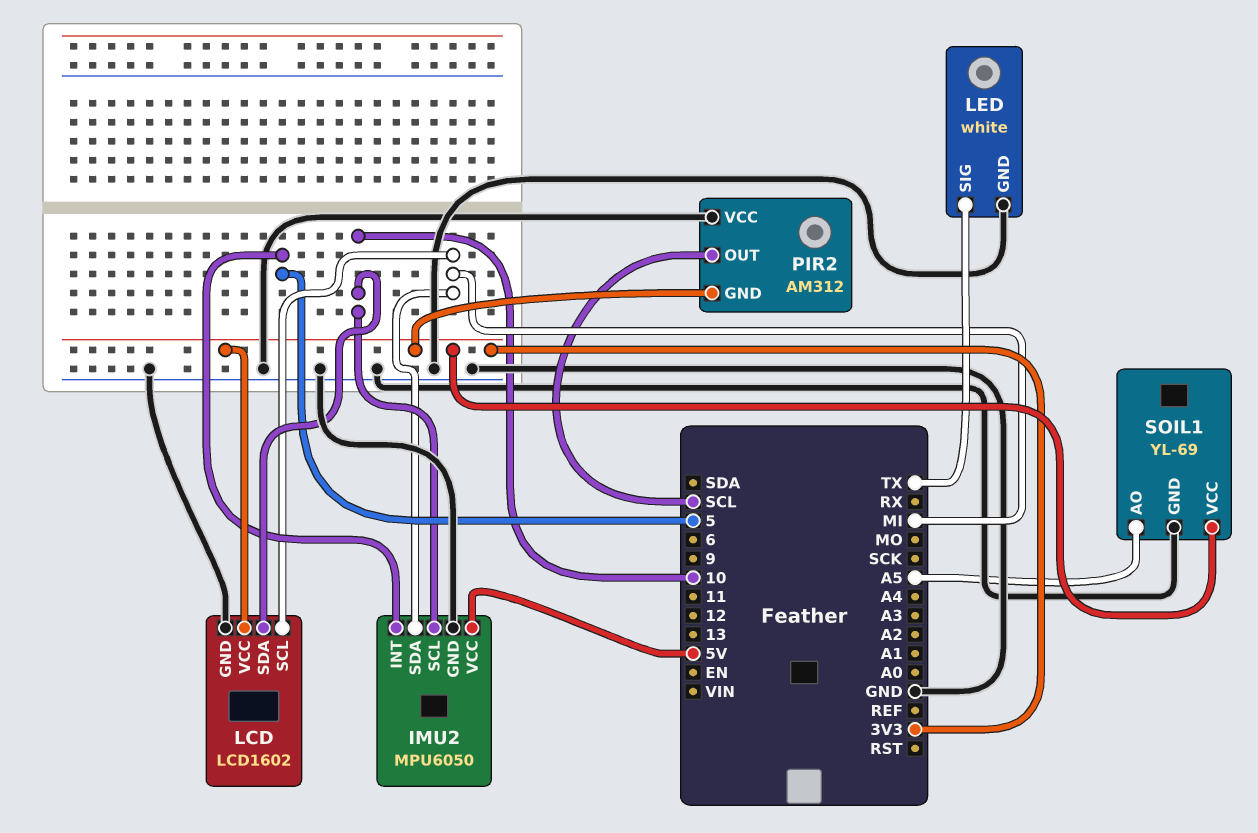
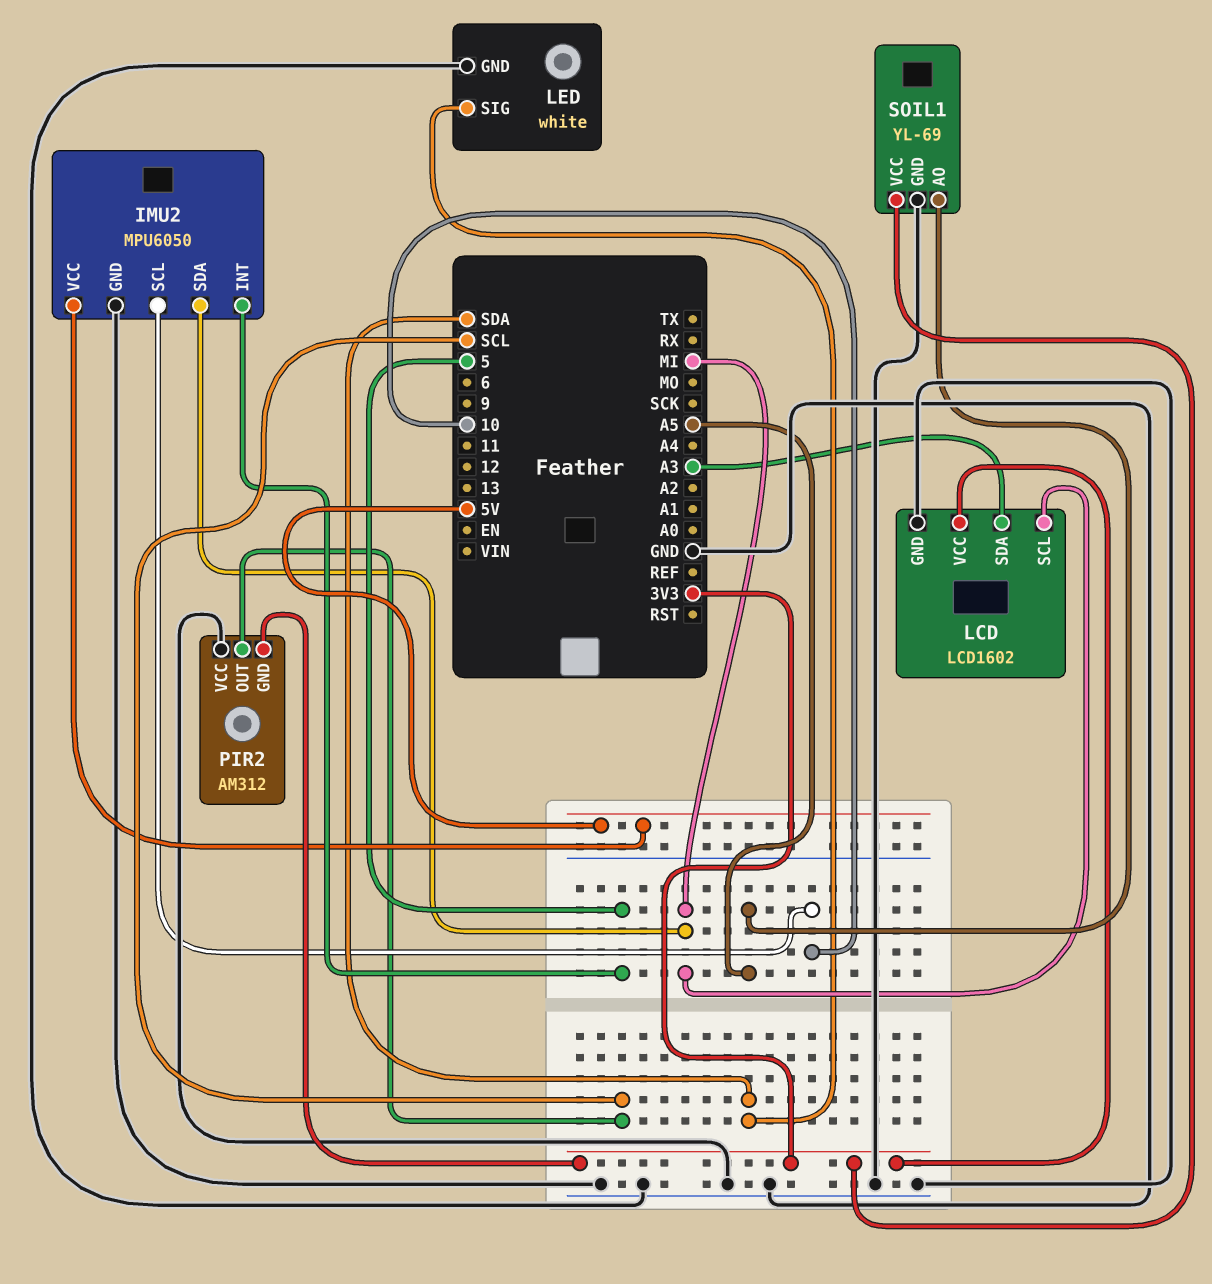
LCD pin SDA: 10 -> A3
LED pin SIG: TX -> SDA

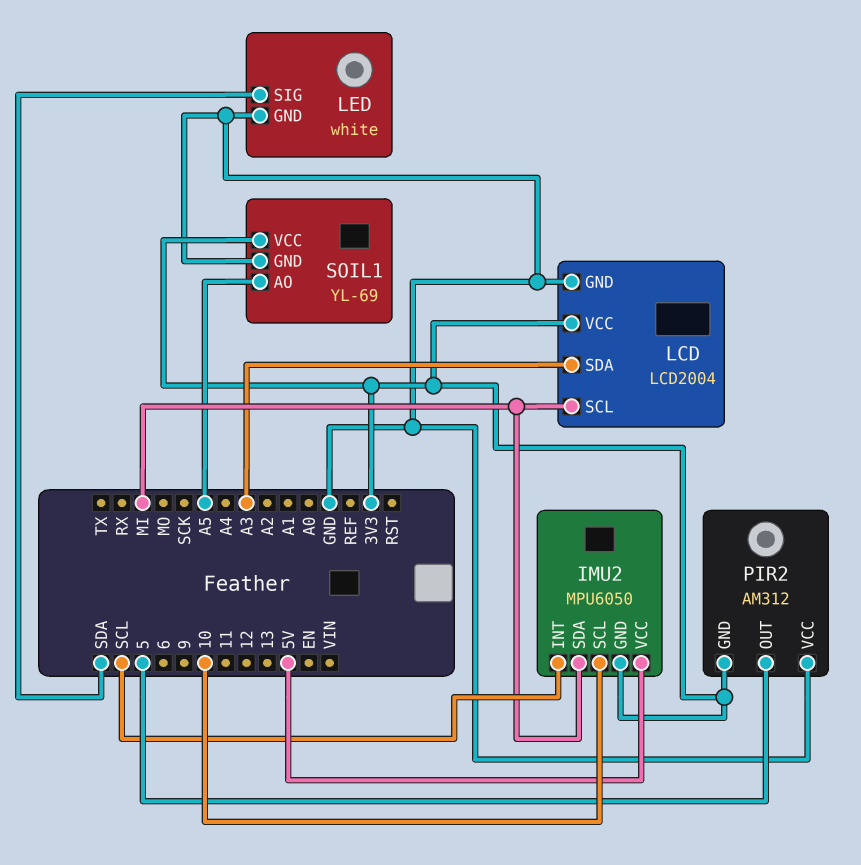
IMU2 pin GND: GND -> 3V3
IMU2 pin INT: 5 -> SCL
LCD: LCD1602 -> LCD2004
PIR2 pin OUT: SCL -> 5

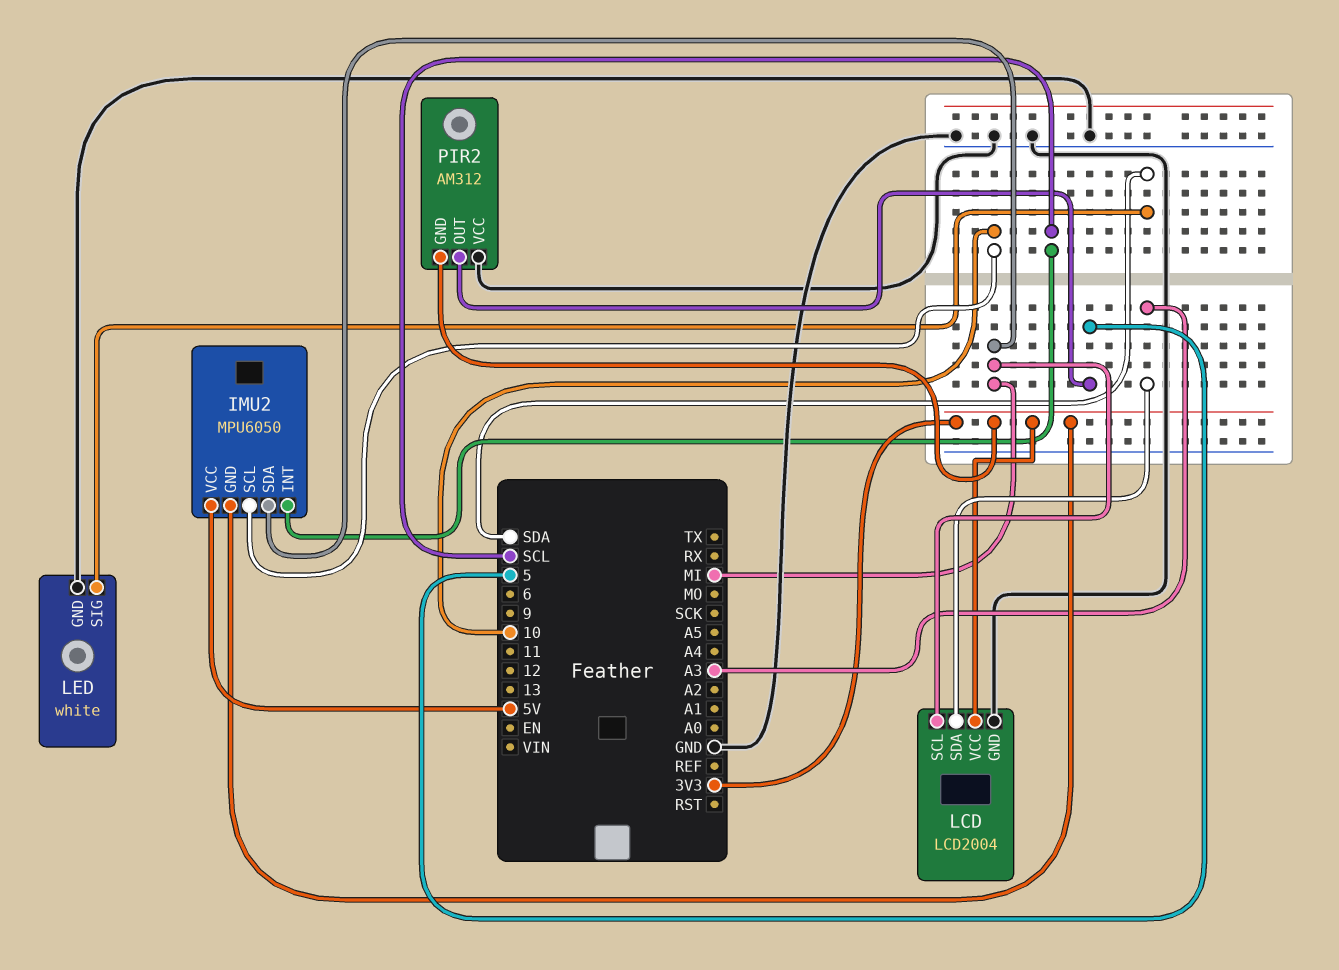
SOIL1: YL-69 -> none
SOIL1 pin AO: A5 -> none
SOIL1 pin GND: GND -> none
SOIL1 pin VCC: 3V3 -> none

